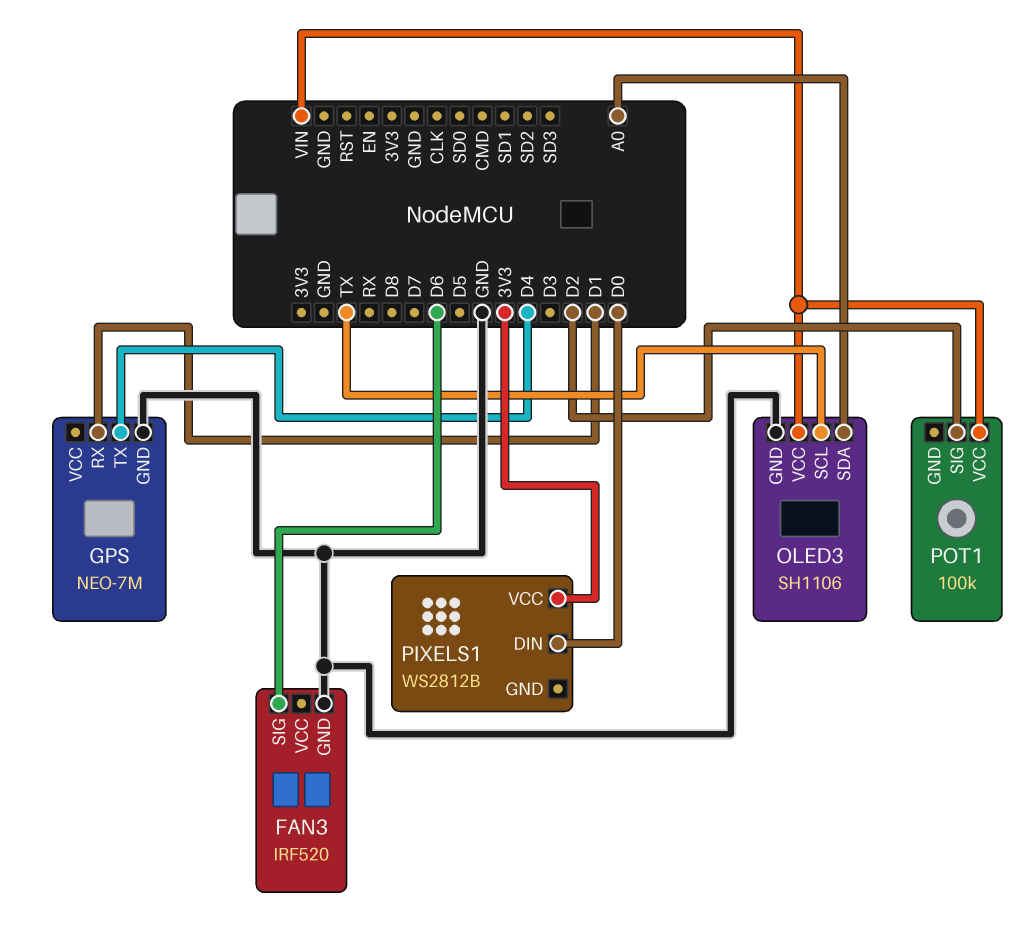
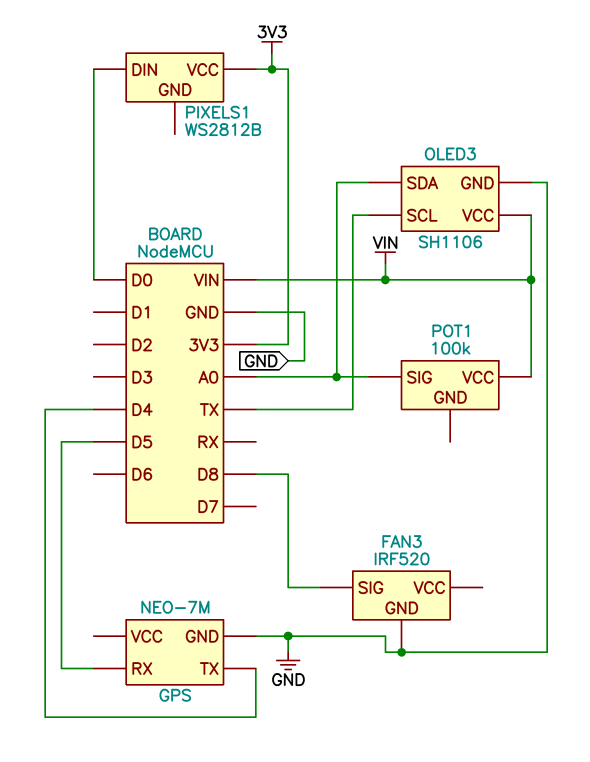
FAN3 pin SIG: D6 -> D8
GPS pin RX: D1 -> D5
POT1 pin SIG: D2 -> A0

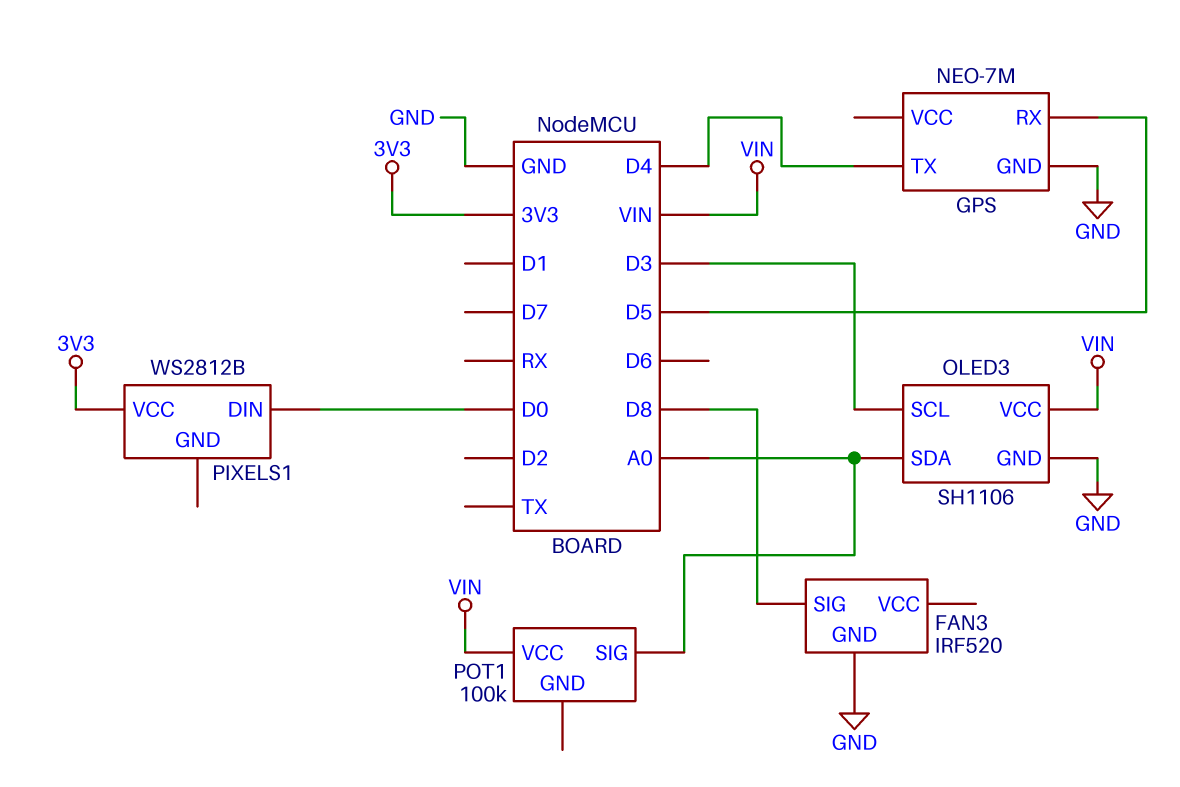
OLED3 pin SCL: TX -> D3

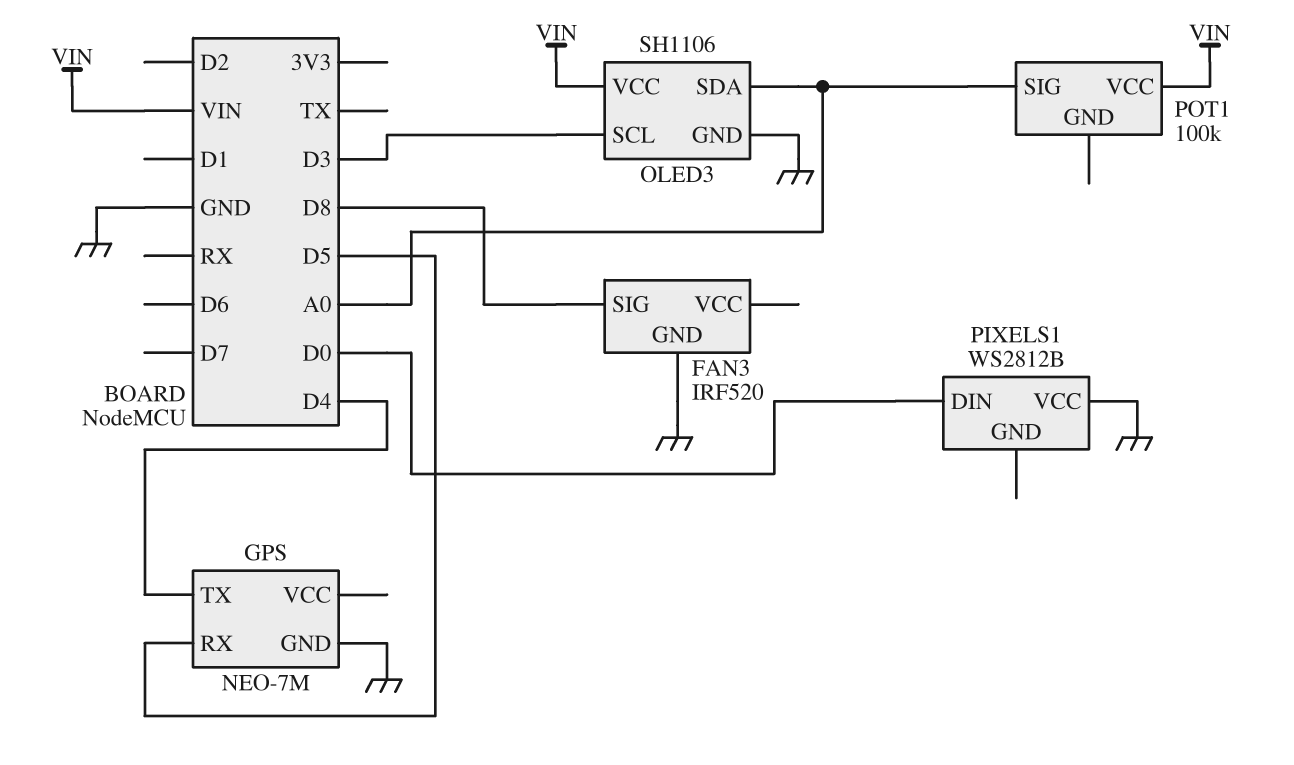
PIXELS1 pin VCC: 3V3 -> GND

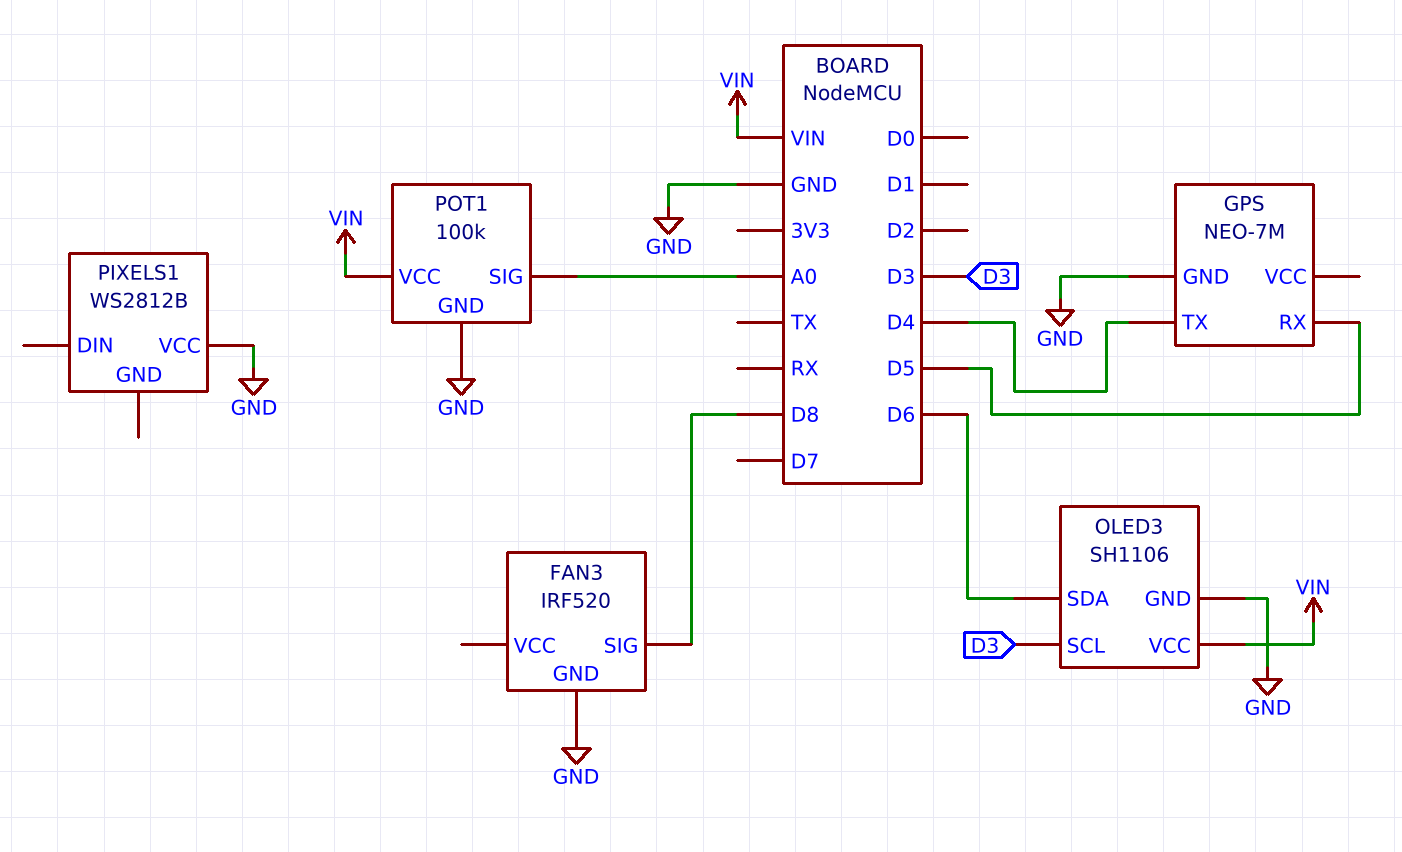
OLED3 pin SDA: A0 -> D6
PIXELS1 pin DIN: D0 -> none
POT1 pin GND: none -> GND

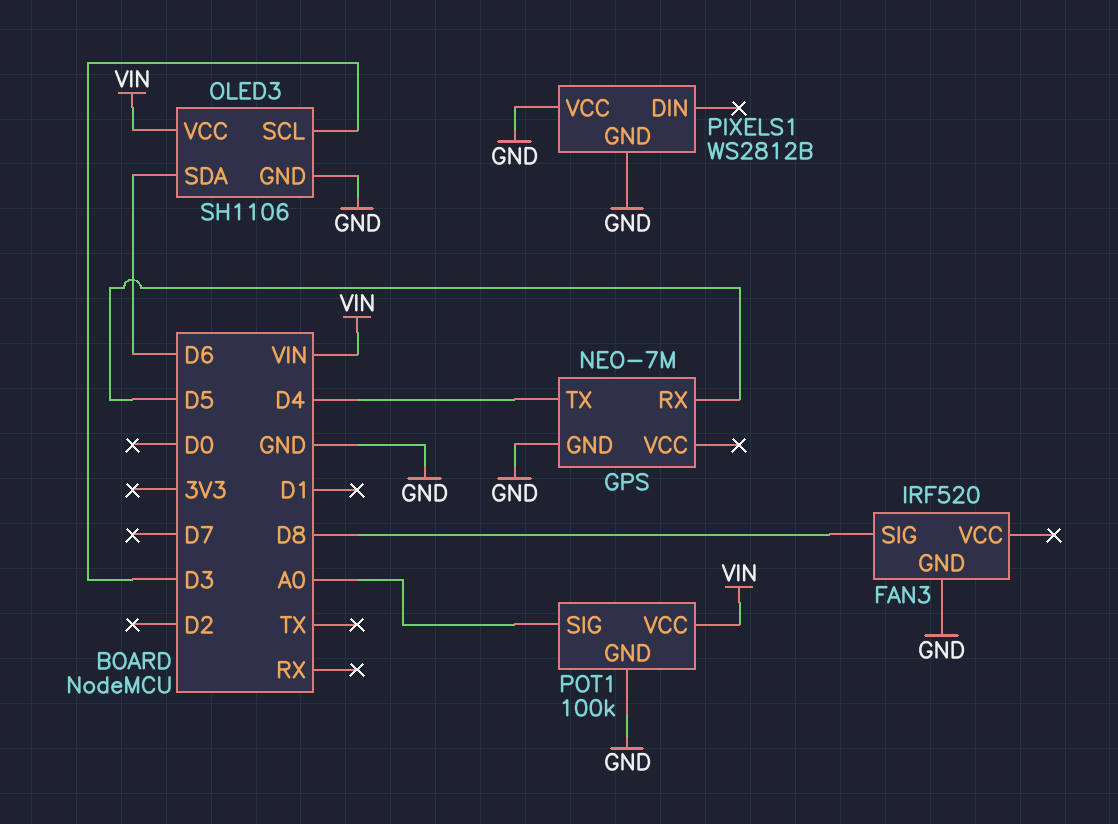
PIXELS1 pin GND: none -> GND

